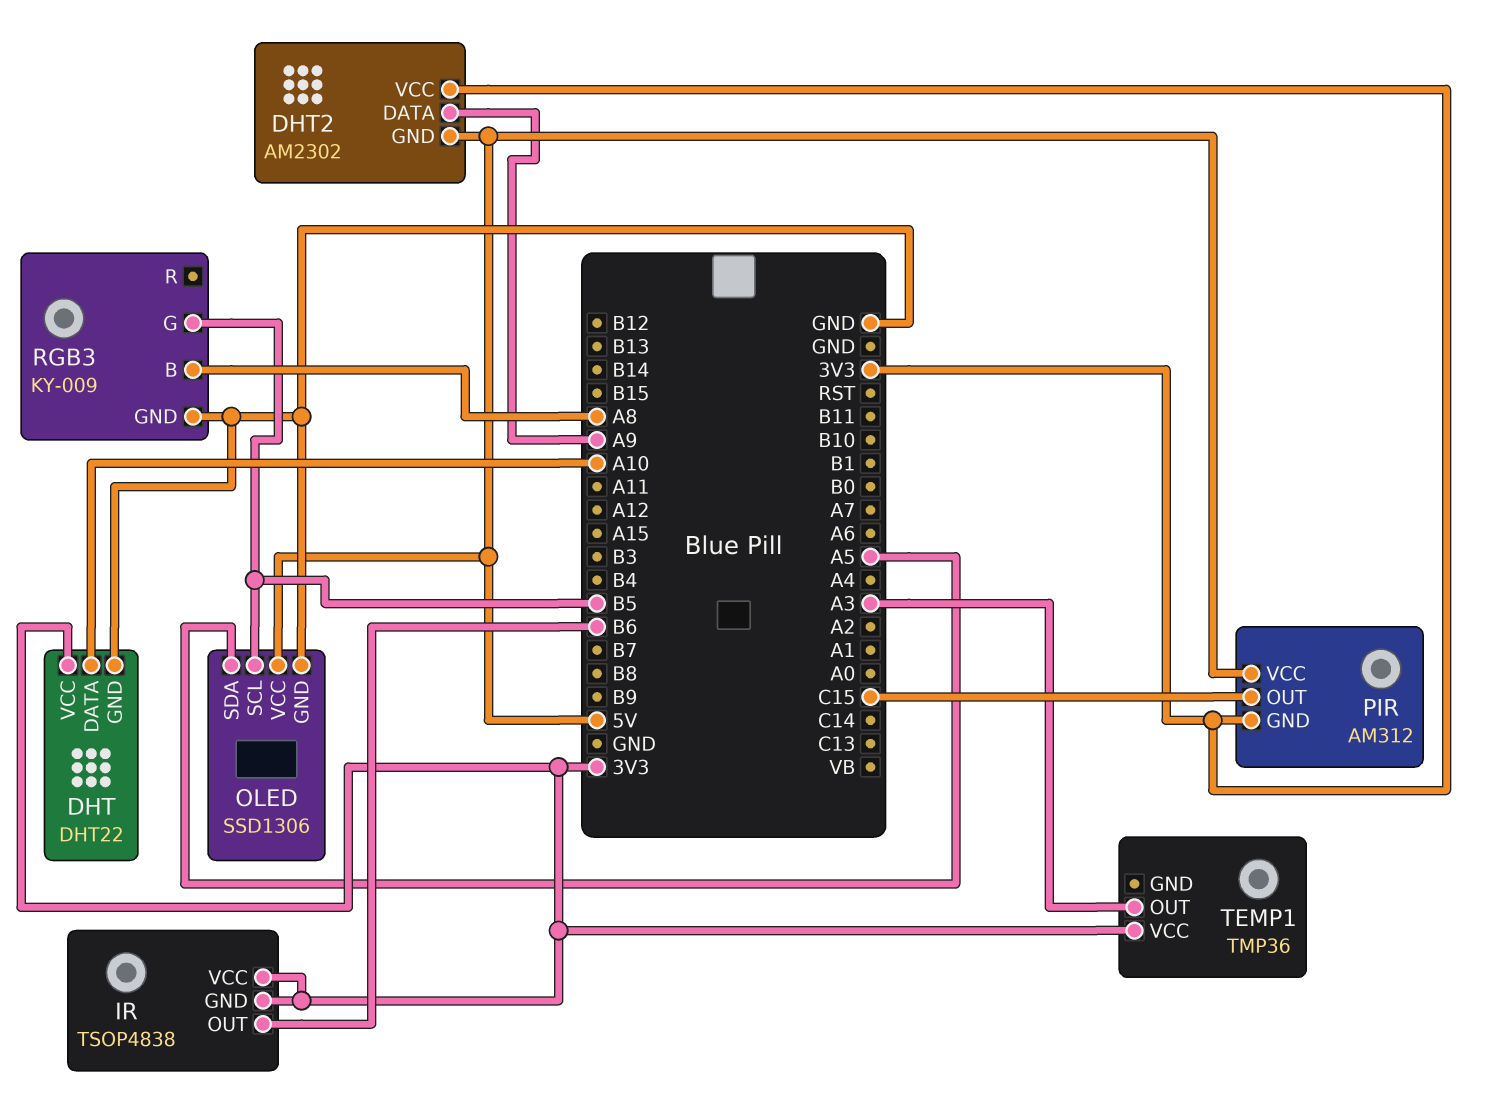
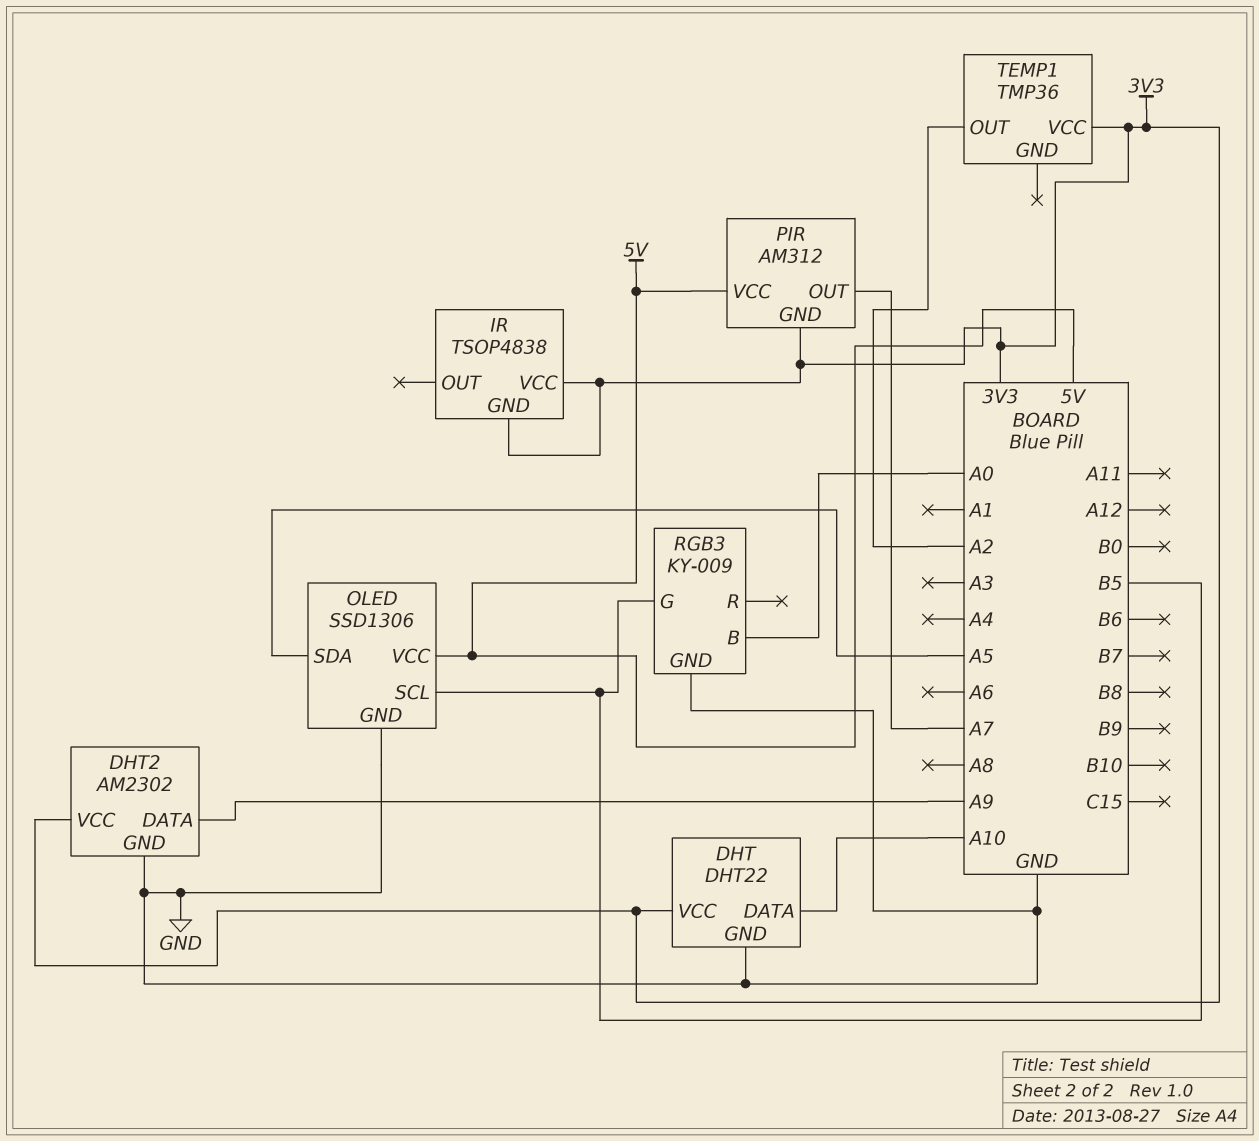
DHT2 pin GND: 5V -> GND
IR pin OUT: B6 -> none
PIR pin OUT: C15 -> A7
RGB3 pin B: A8 -> A0
TEMP1 pin OUT: A3 -> A2

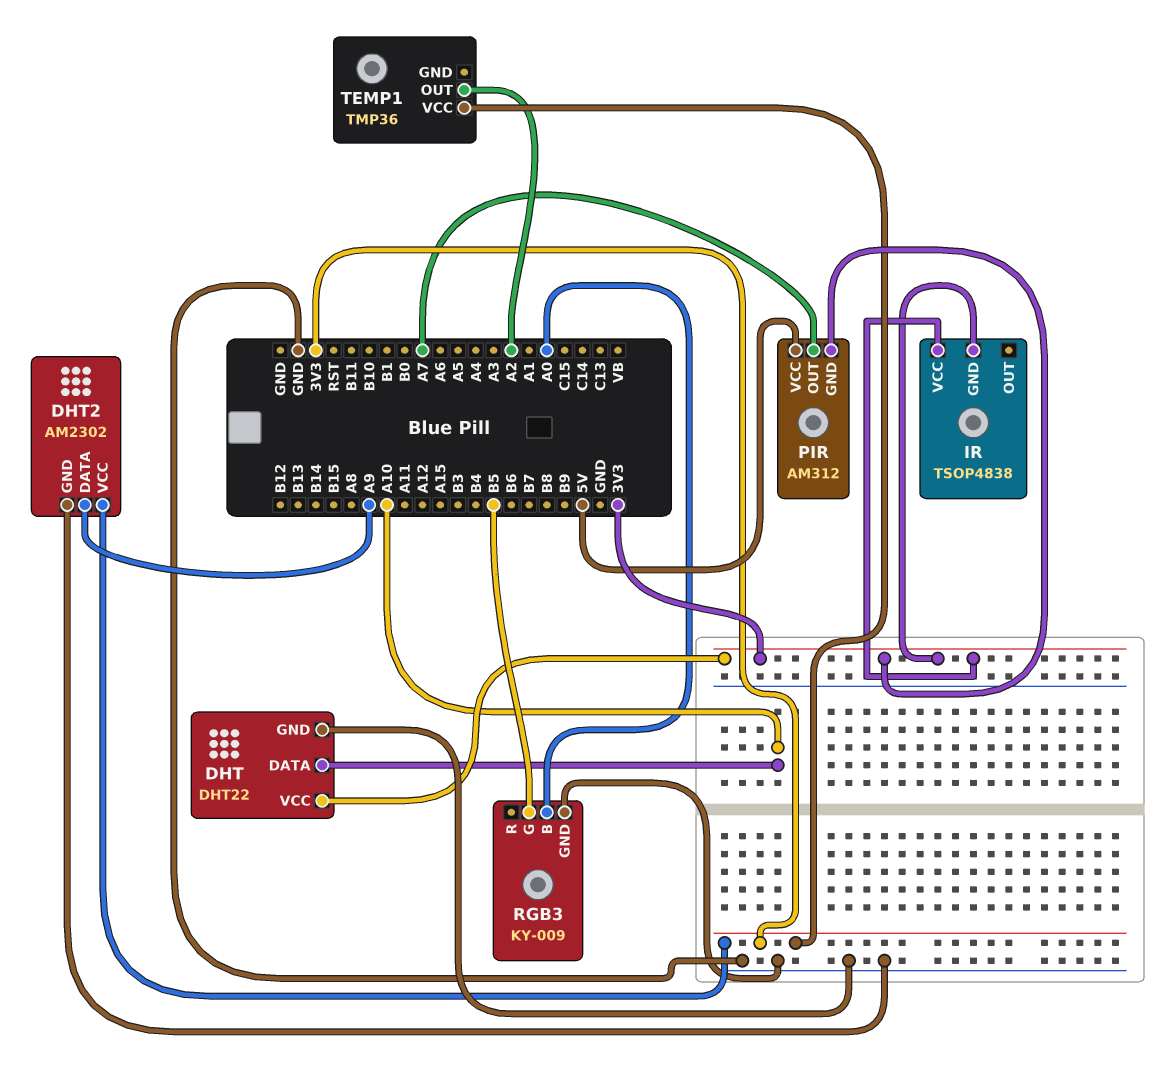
OLED: SSD1306 -> none
OLED pin GND: GND -> none
OLED pin SCL: B5 -> none
OLED pin SDA: A5 -> none
OLED pin VCC: 5V -> none

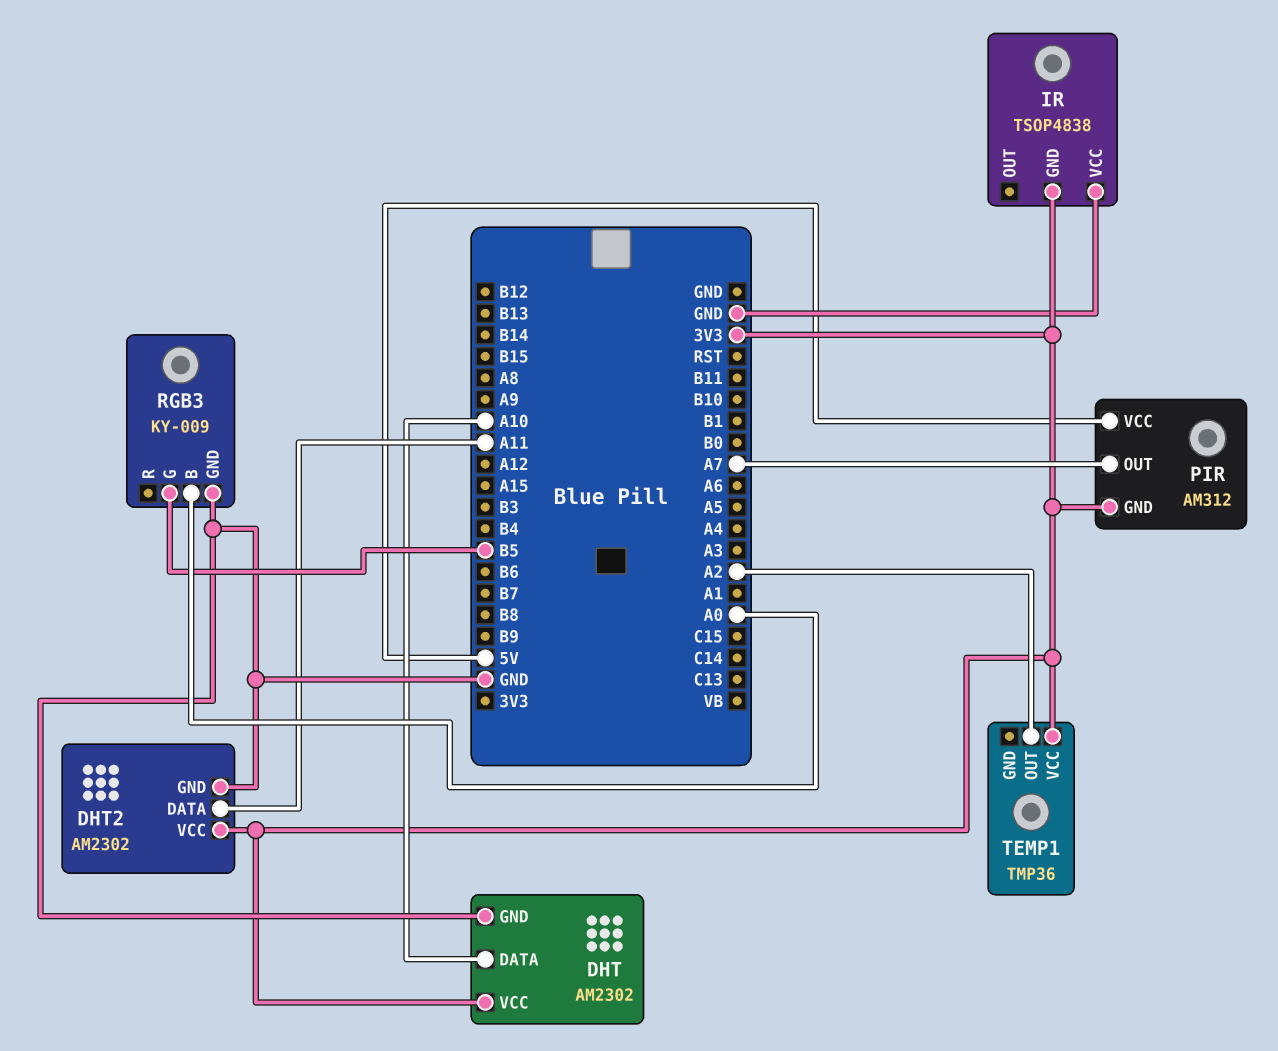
DHT: DHT22 -> AM2302
DHT2 pin DATA: A9 -> A11
IR pin VCC: 3V3 -> GND

